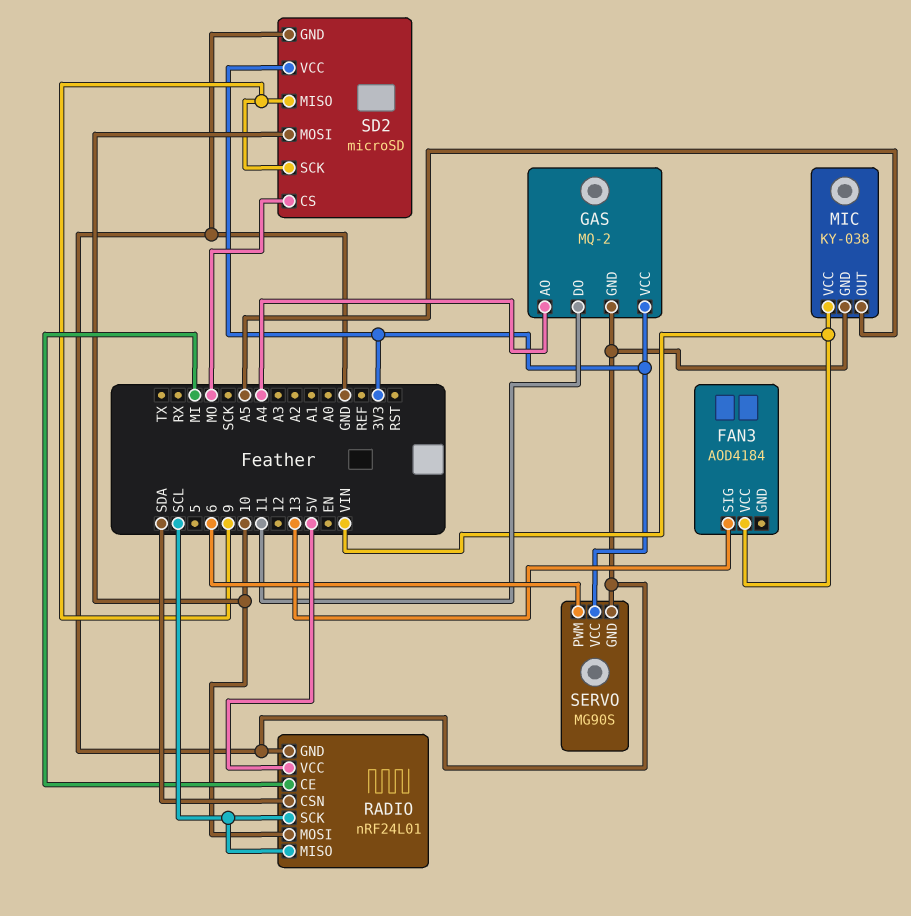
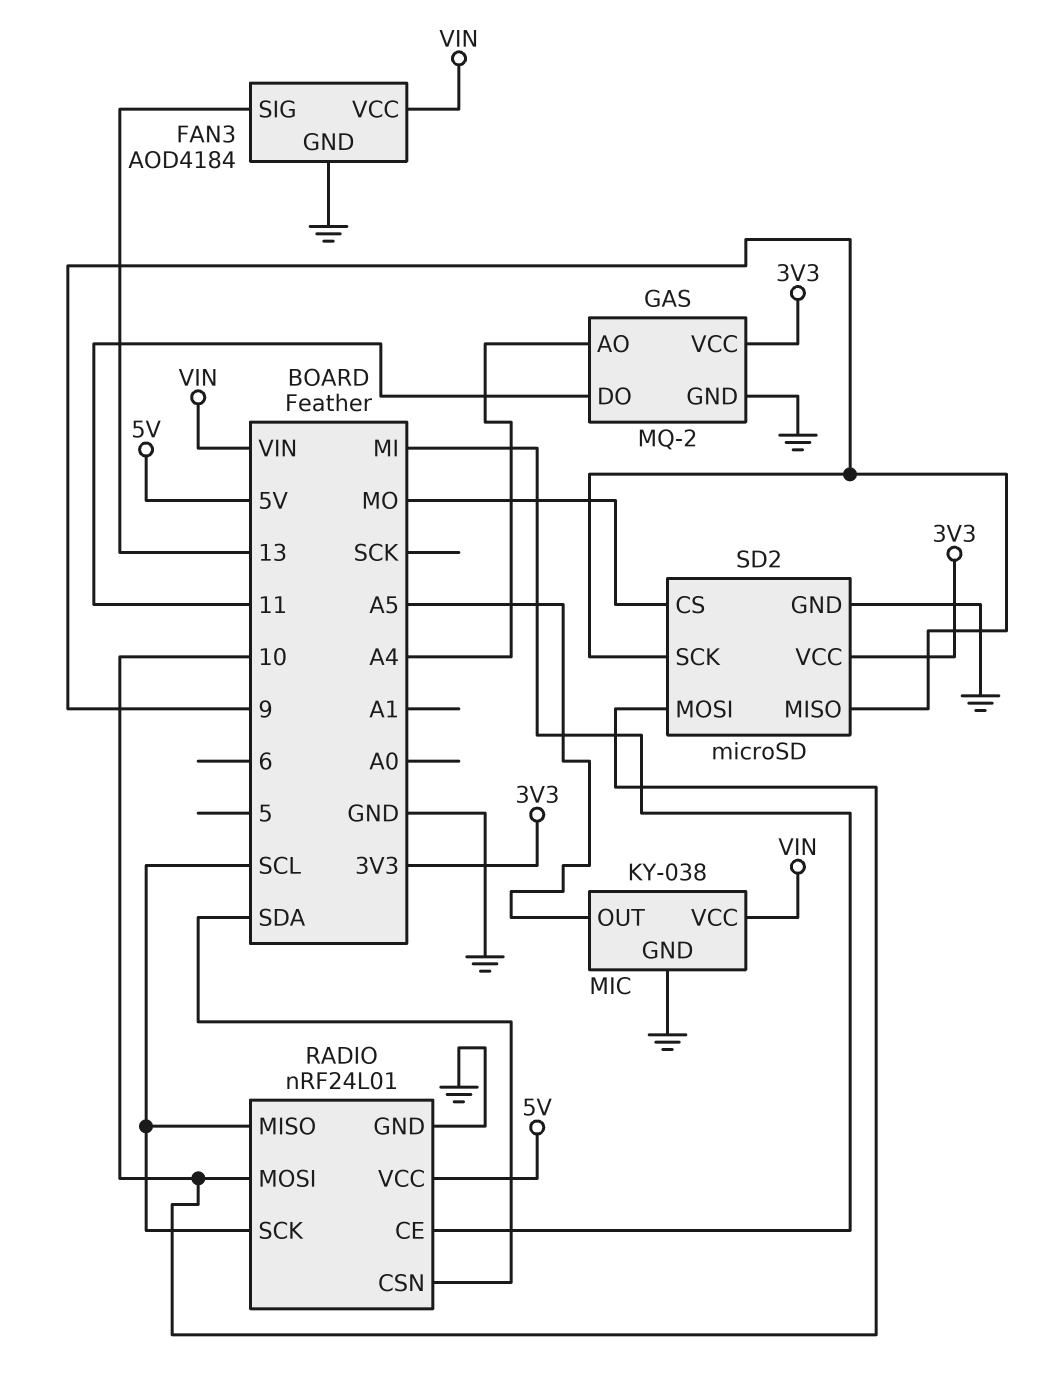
FAN3 pin GND: none -> GND
SERVO: MG90S -> none
SERVO pin GND: GND -> none
SERVO pin PWM: 6 -> none
SERVO pin VCC: 3V3 -> none

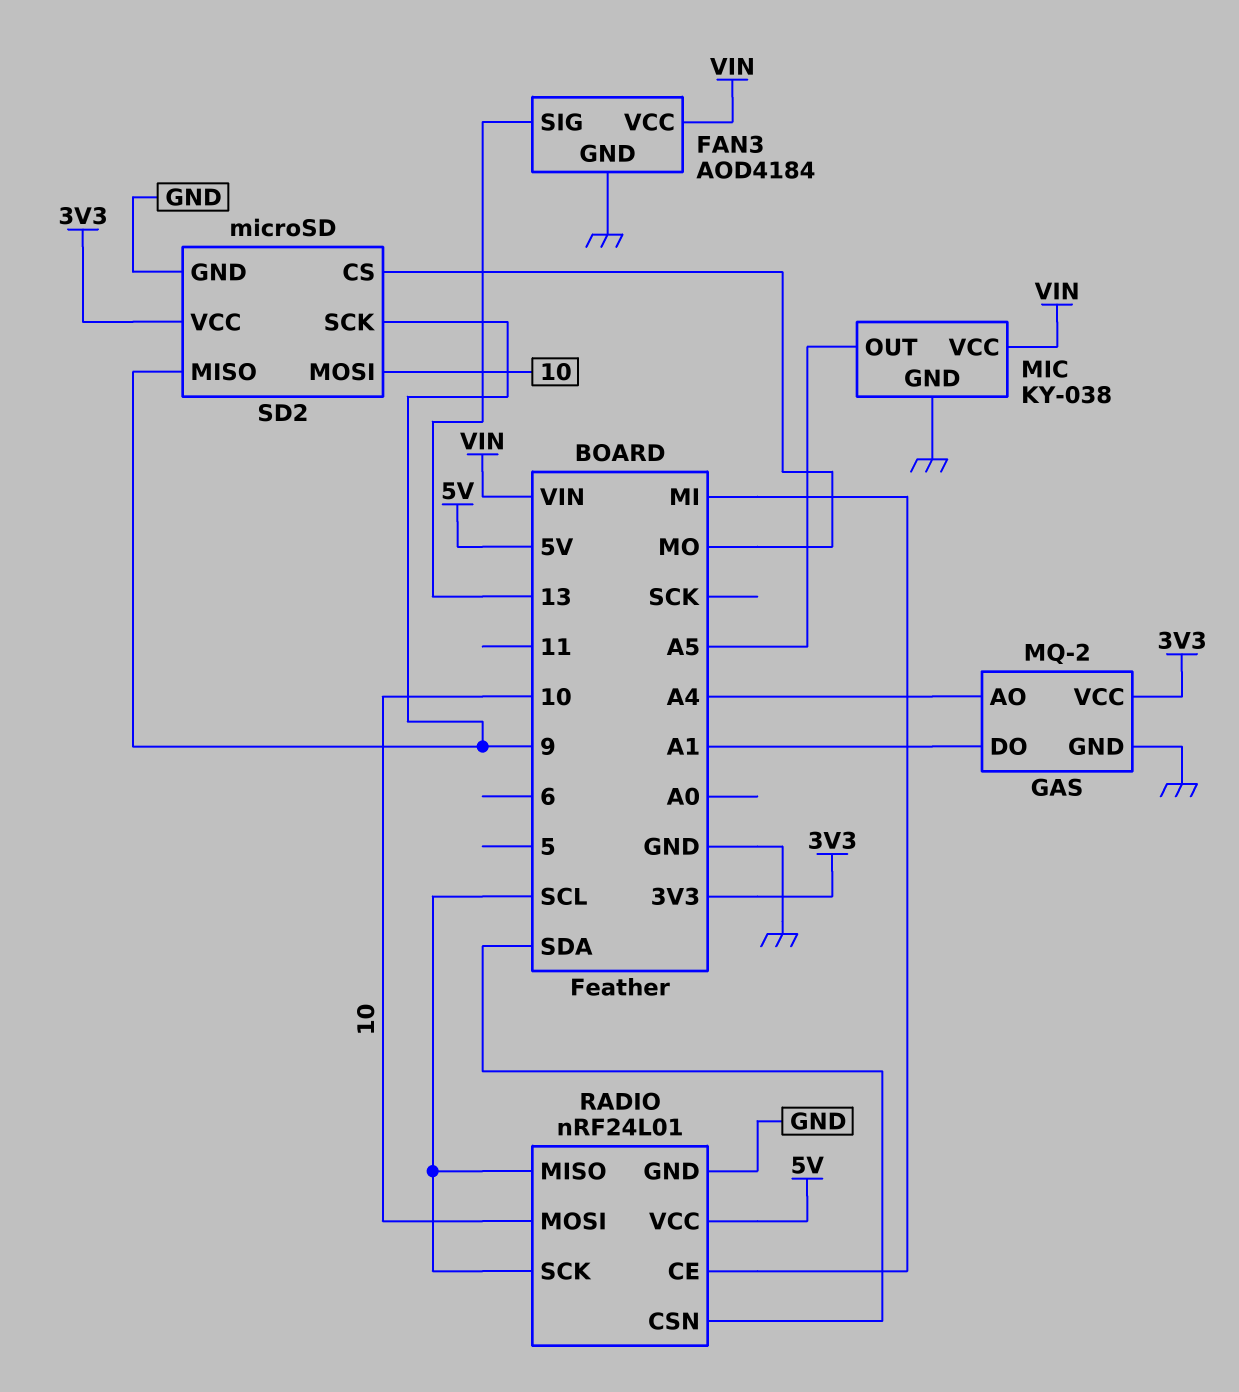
GAS pin DO: 11 -> A1

